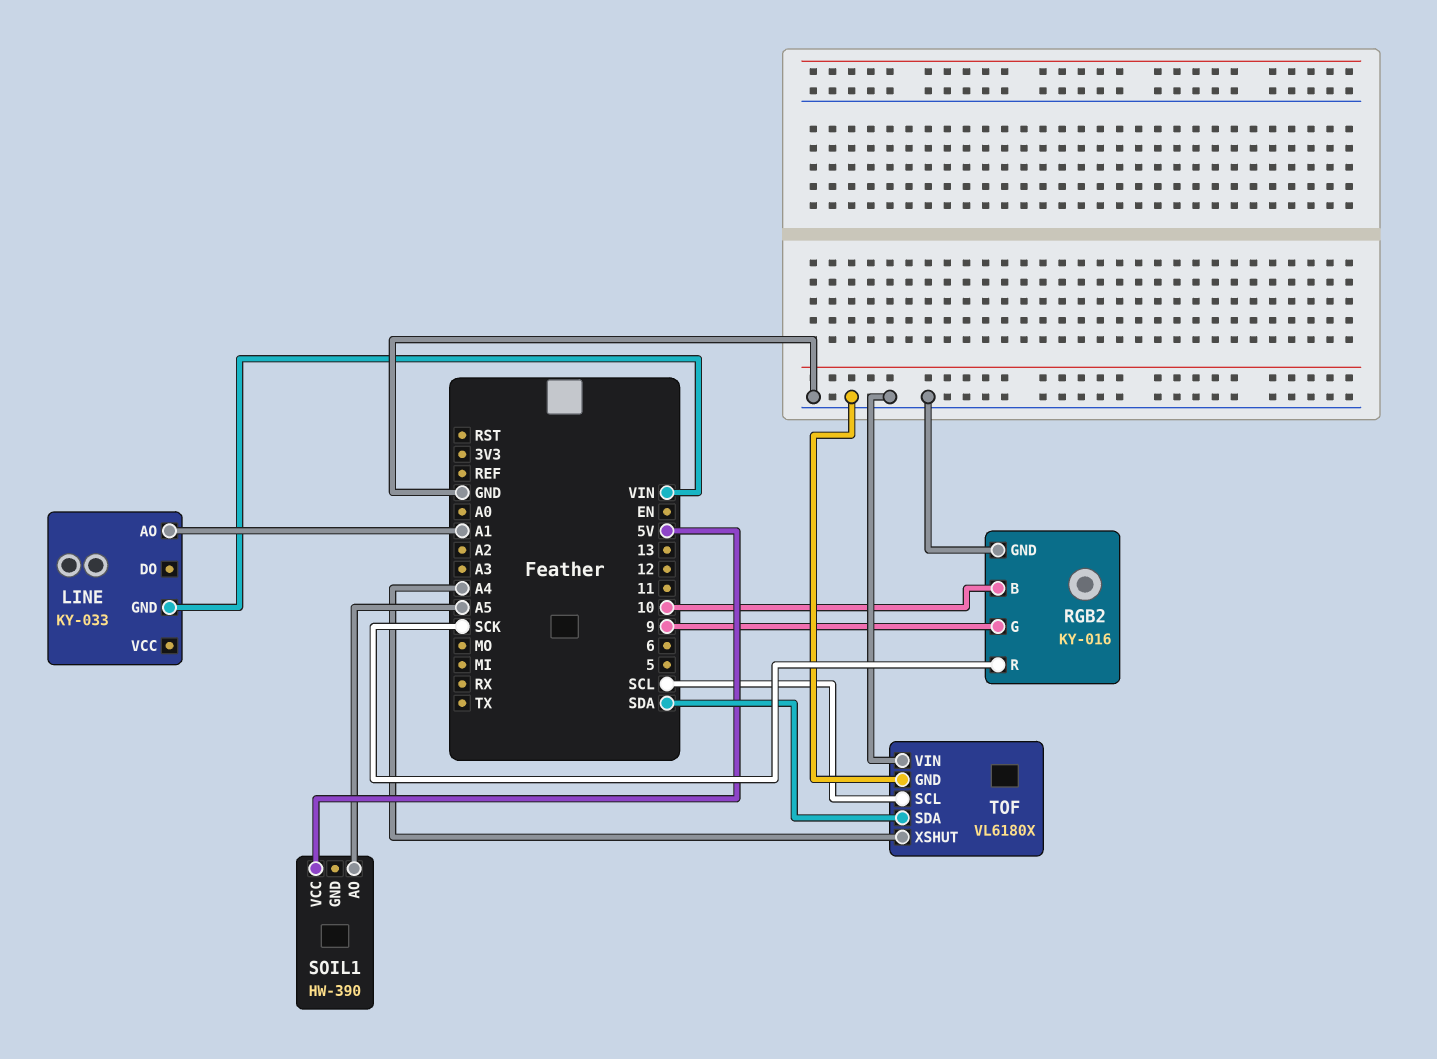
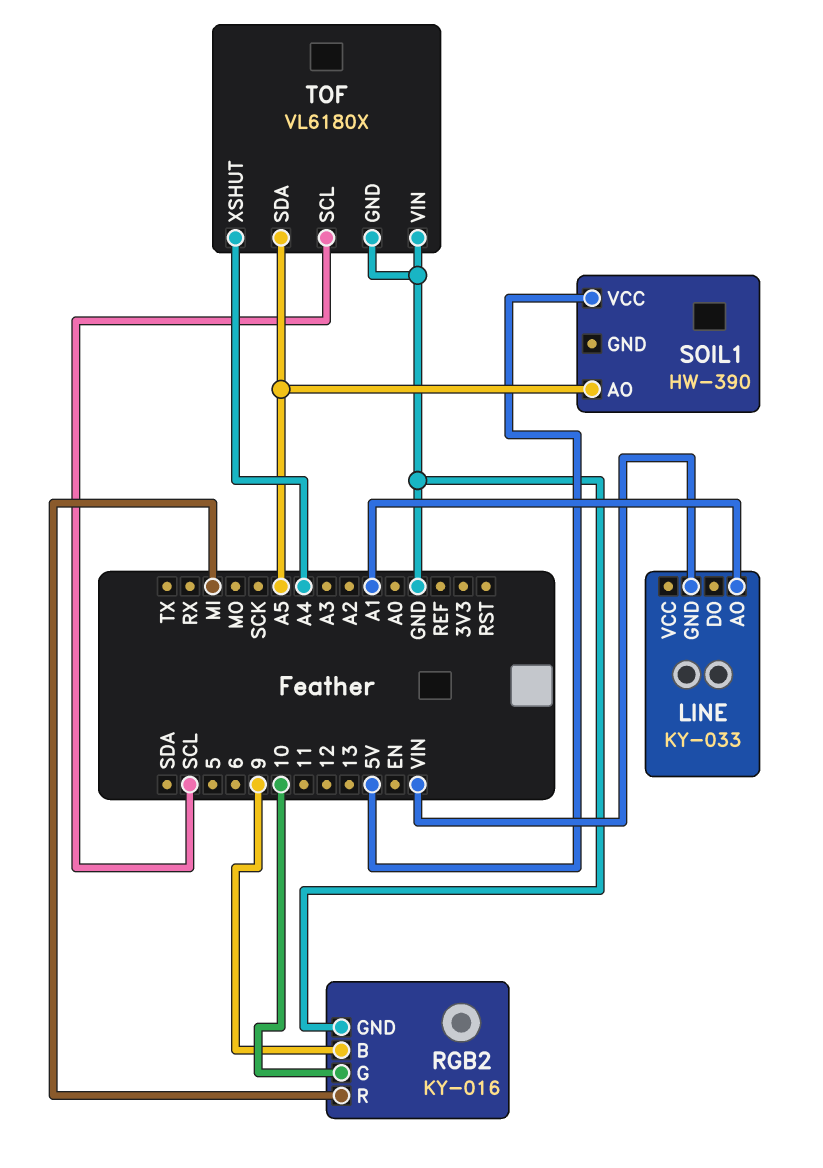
RGB2 pin B: 10 -> 9
RGB2 pin G: 9 -> 10
RGB2 pin R: SCK -> MI
TOF pin SDA: SDA -> A5

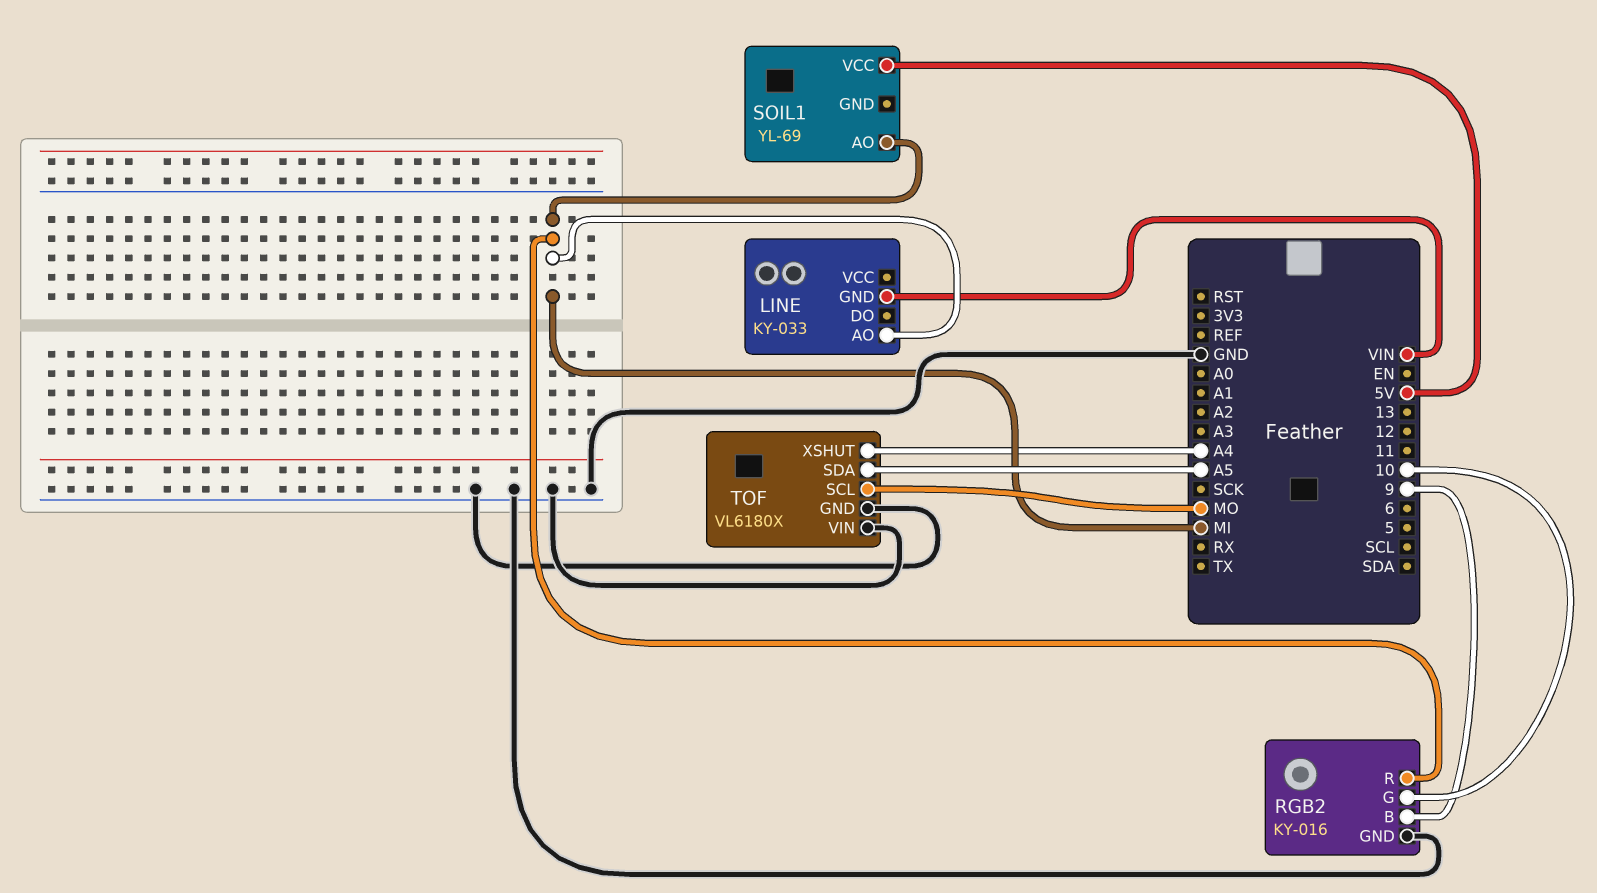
LINE pin AO: A1 -> MI
SOIL1: HW-390 -> YL-69
SOIL1 pin AO: A5 -> MI
TOF pin SCL: SCL -> MO

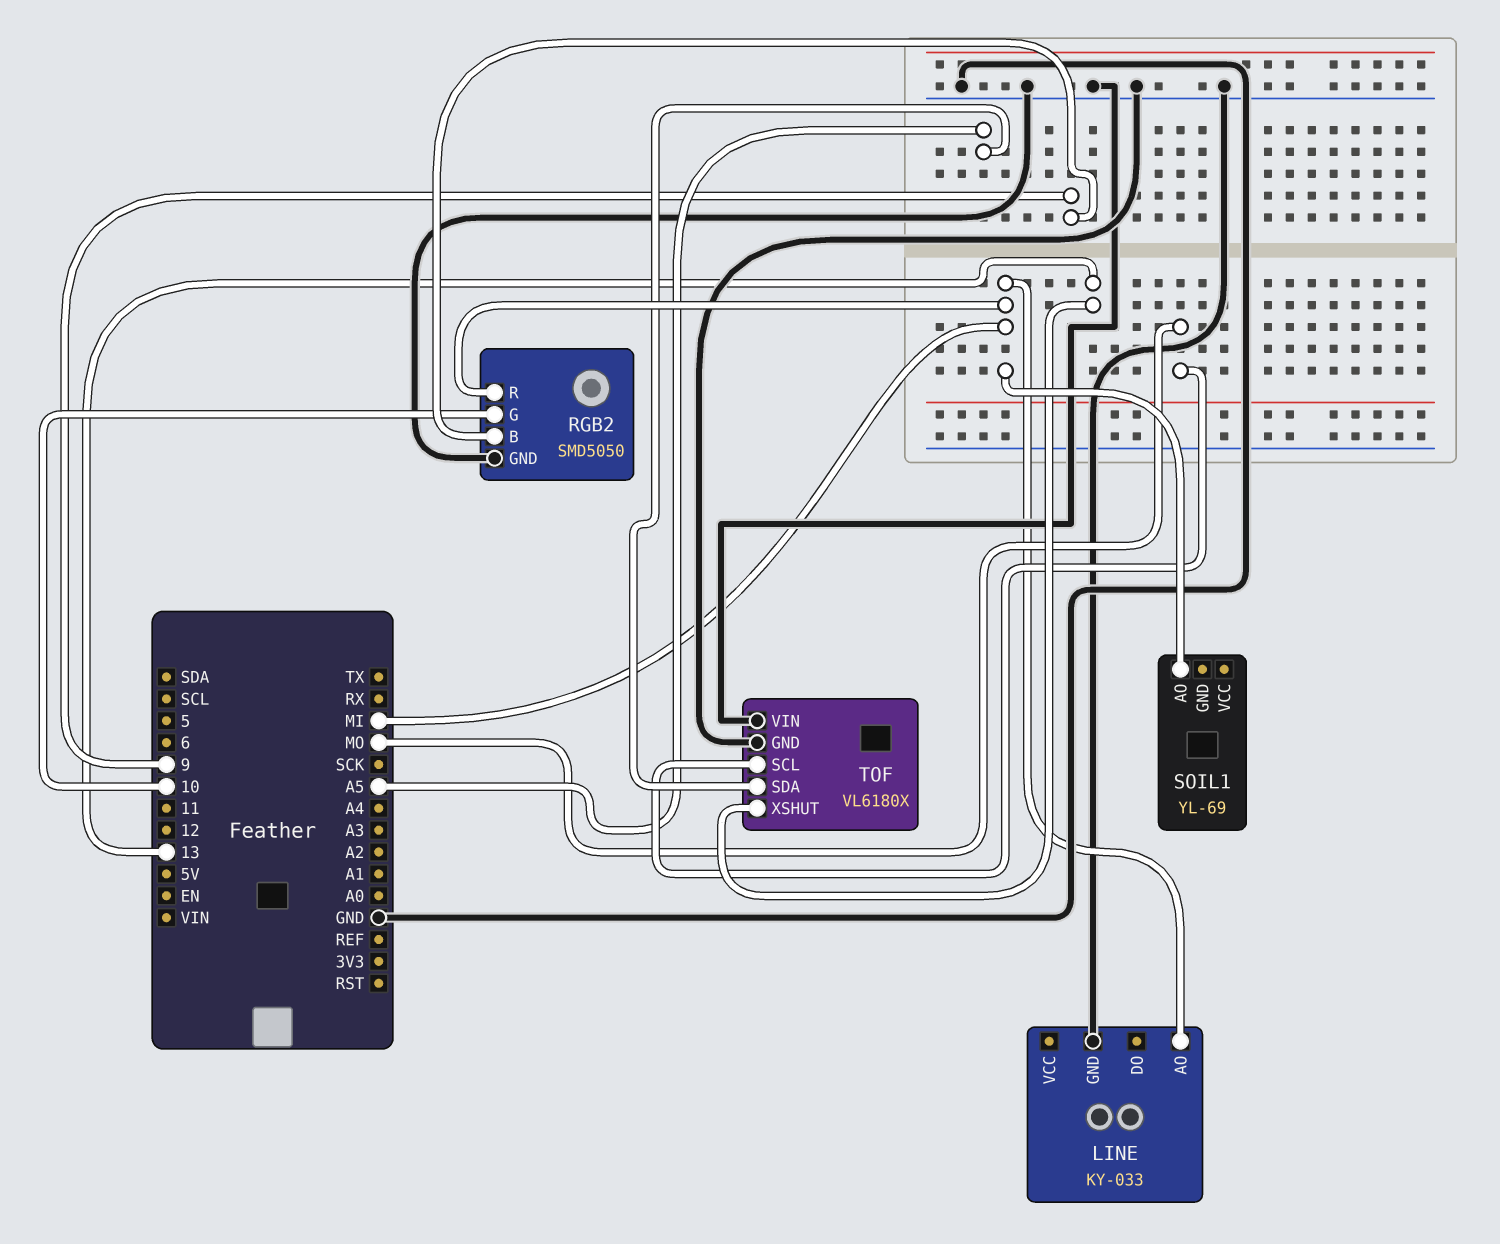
LINE pin GND: VIN -> GND
RGB2: KY-016 -> SMD5050
SOIL1 pin VCC: 5V -> none
TOF pin XSHUT: A4 -> 13

